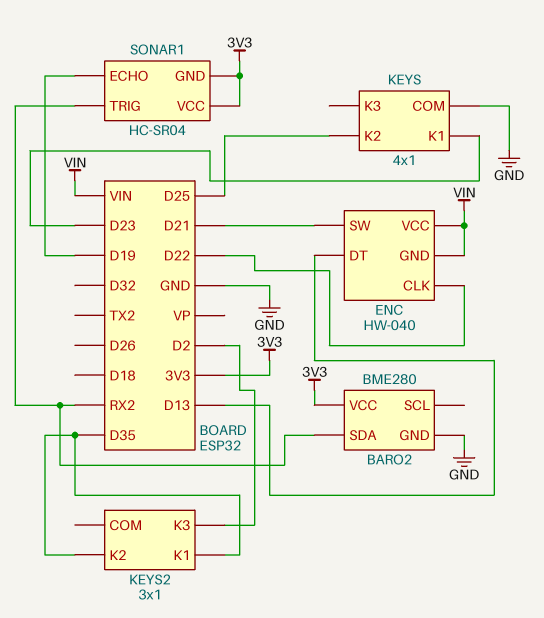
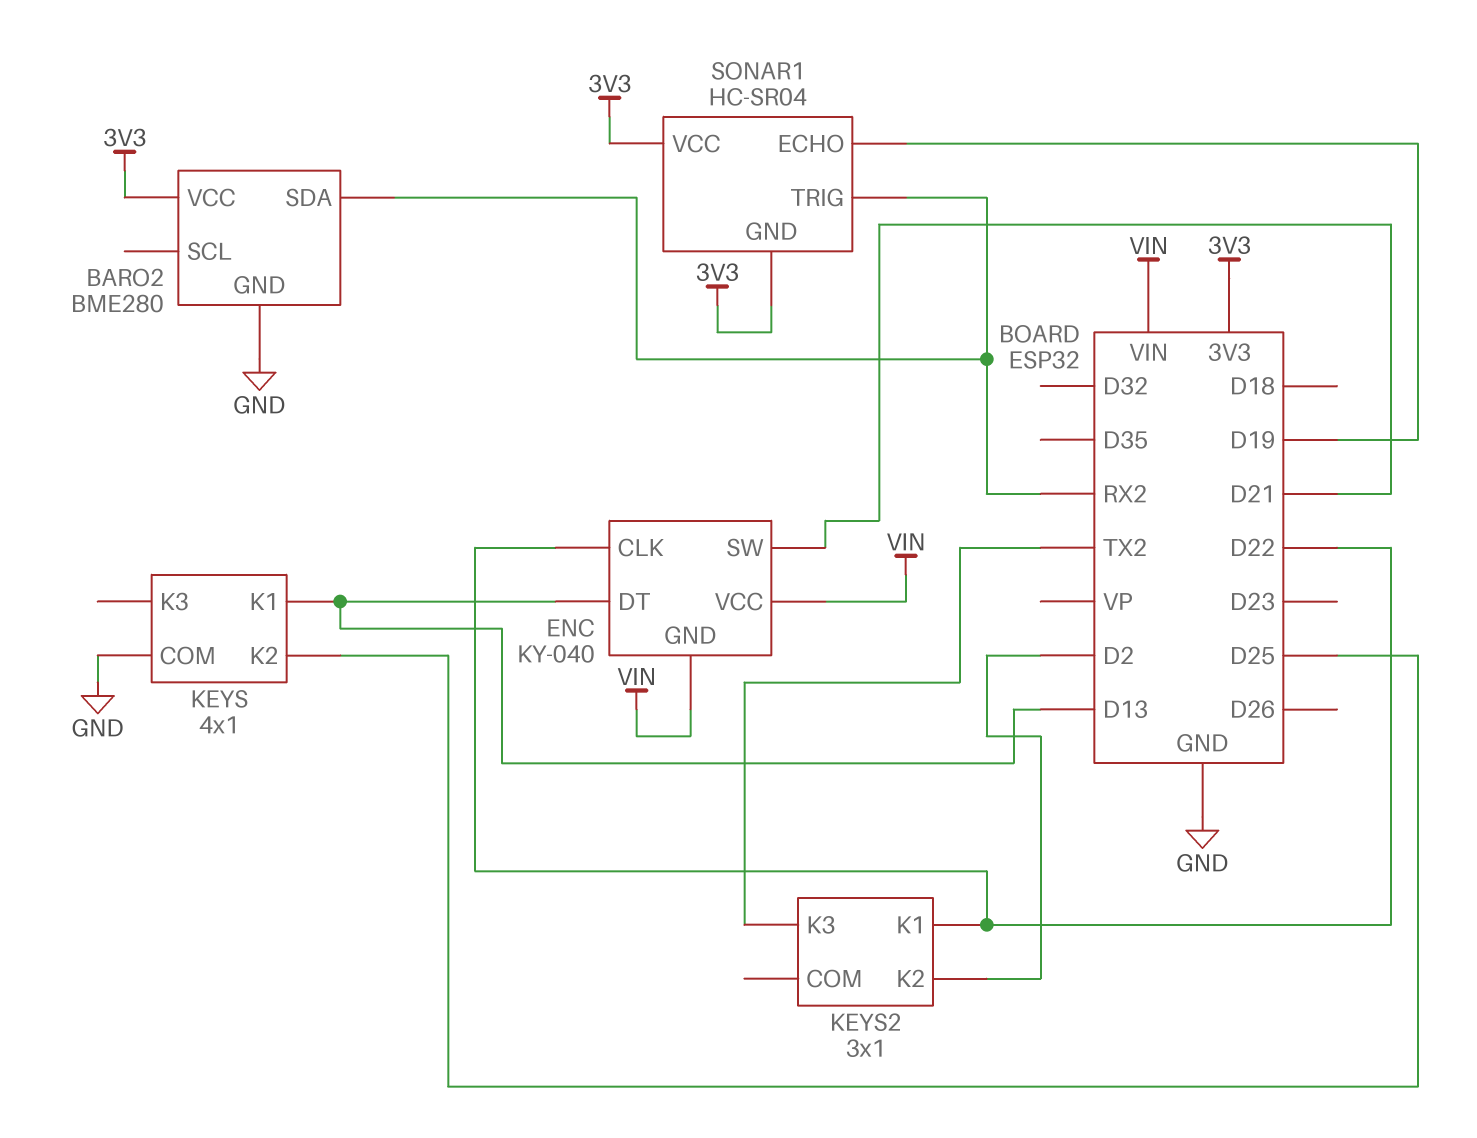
ENC: HW-040 -> KY-040
KEYS pin K1: D23 -> D13
KEYS2 pin K1: D35 -> D22
KEYS2 pin K2: D35 -> D2
KEYS2 pin K3: D2 -> TX2

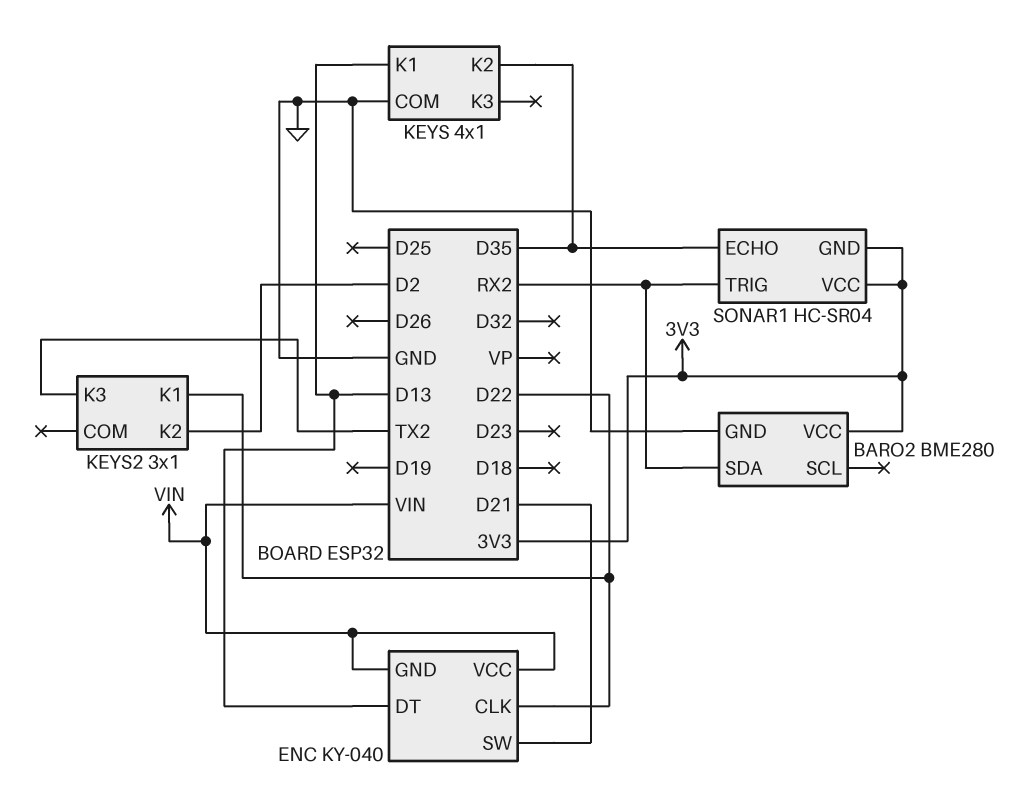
KEYS pin K2: D25 -> D35
SONAR1 pin ECHO: D19 -> D35

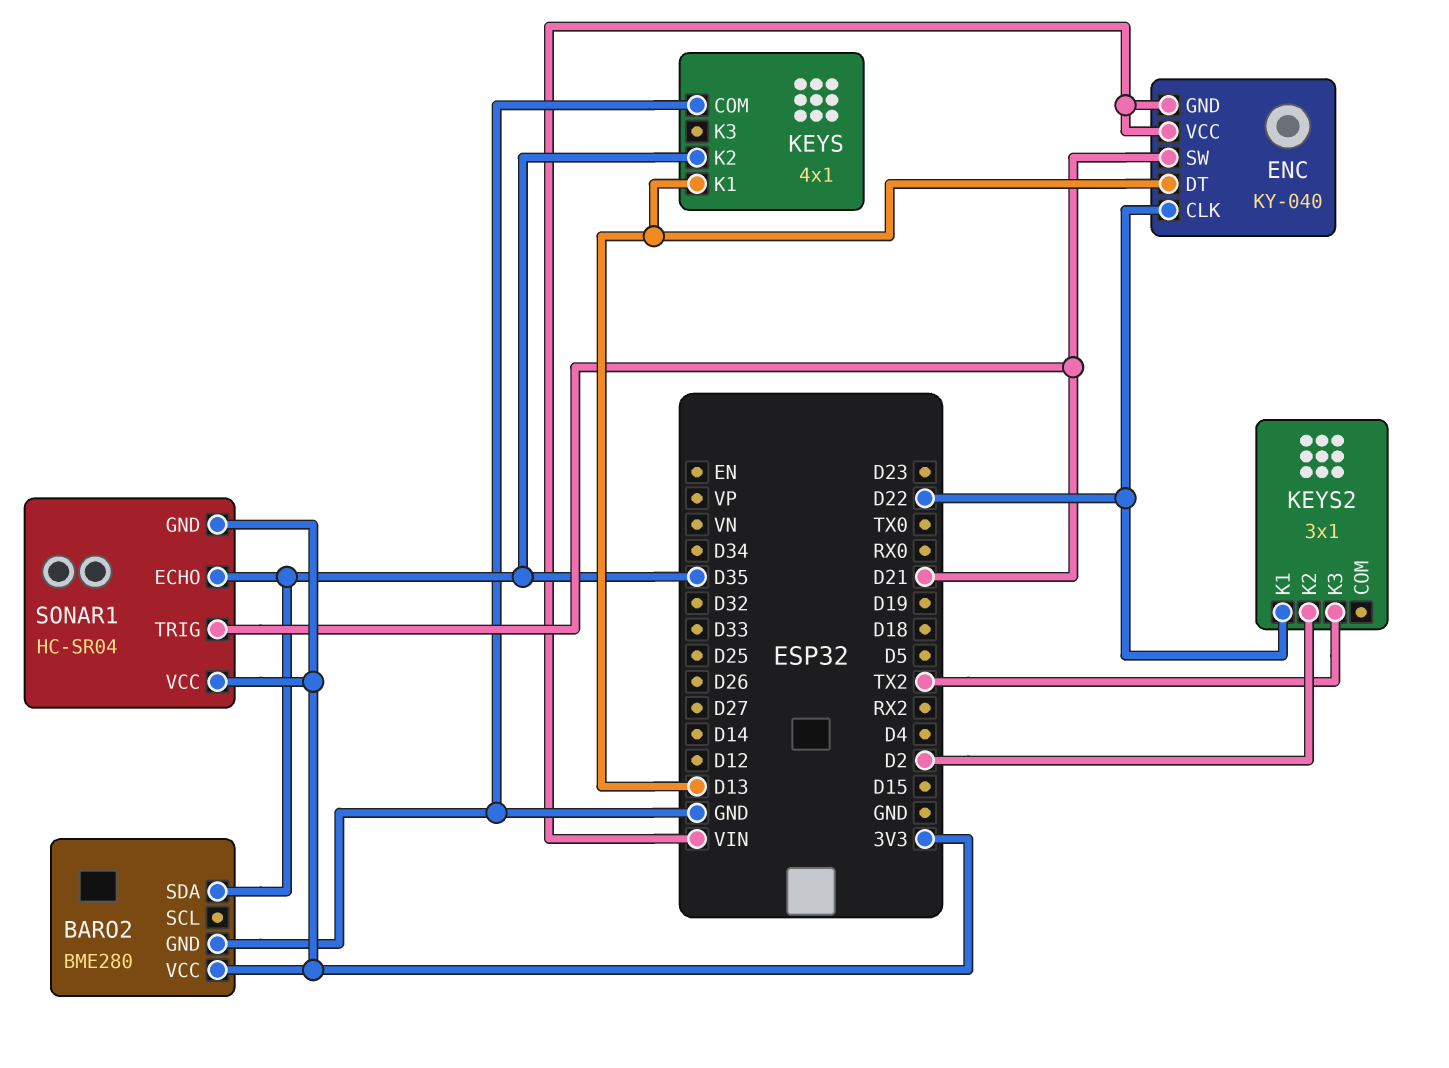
BARO2 pin SDA: RX2 -> D35
SONAR1 pin TRIG: RX2 -> D21

